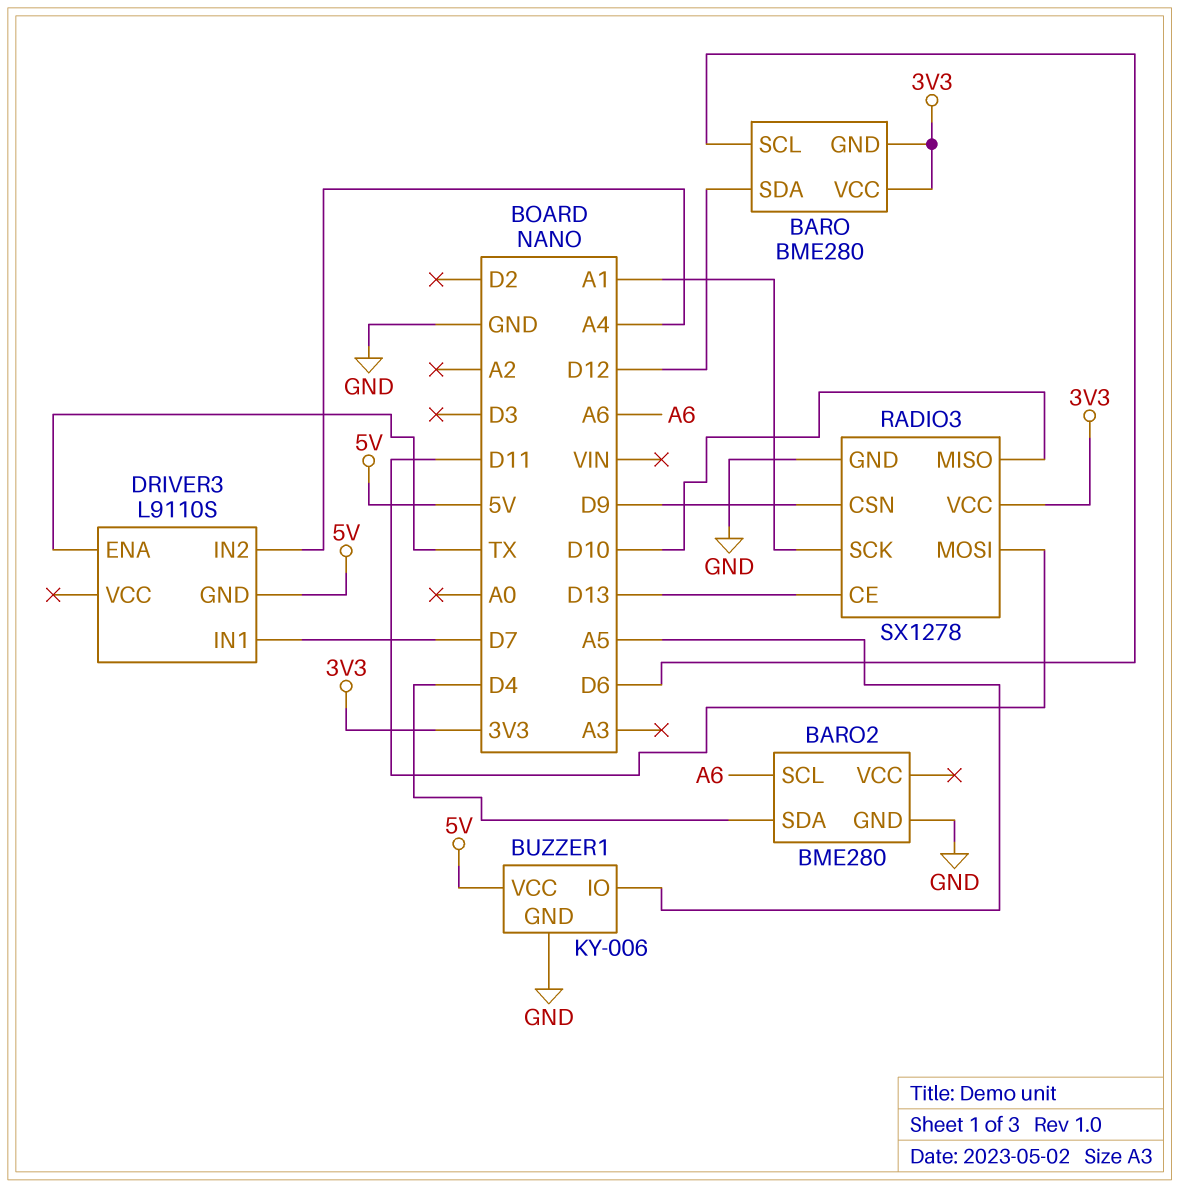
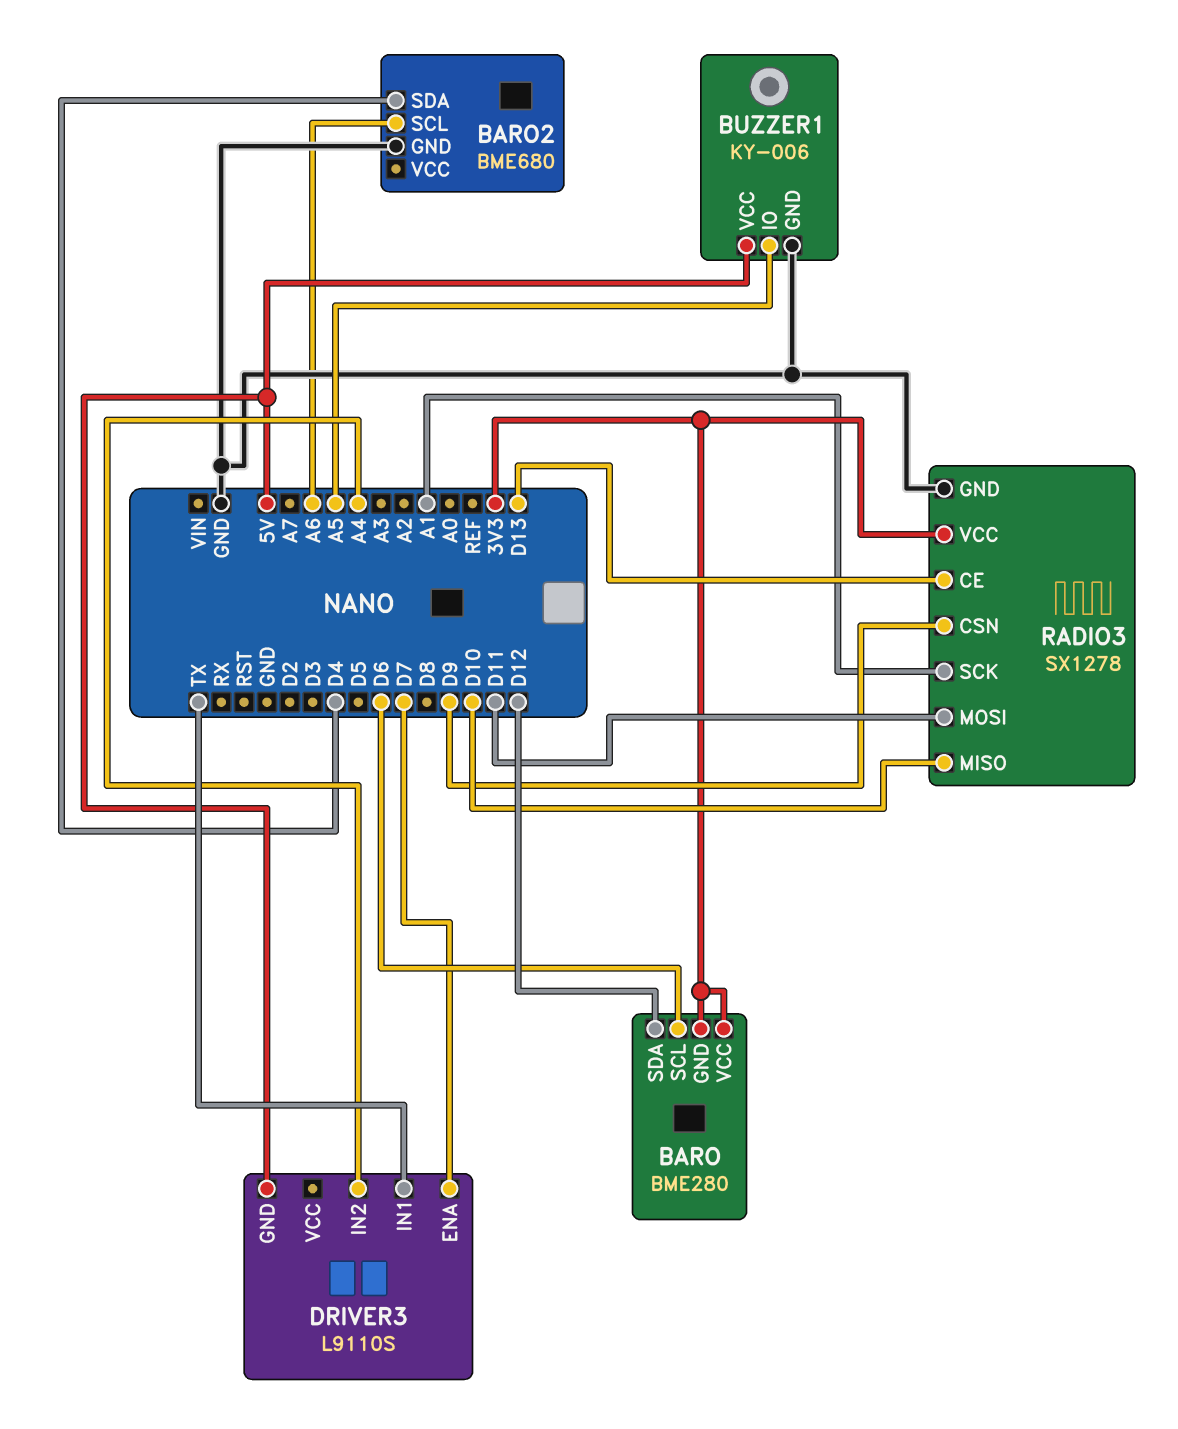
BARO2: BME280 -> BME680
DRIVER3 pin ENA: TX -> D7
DRIVER3 pin IN1: D7 -> TX

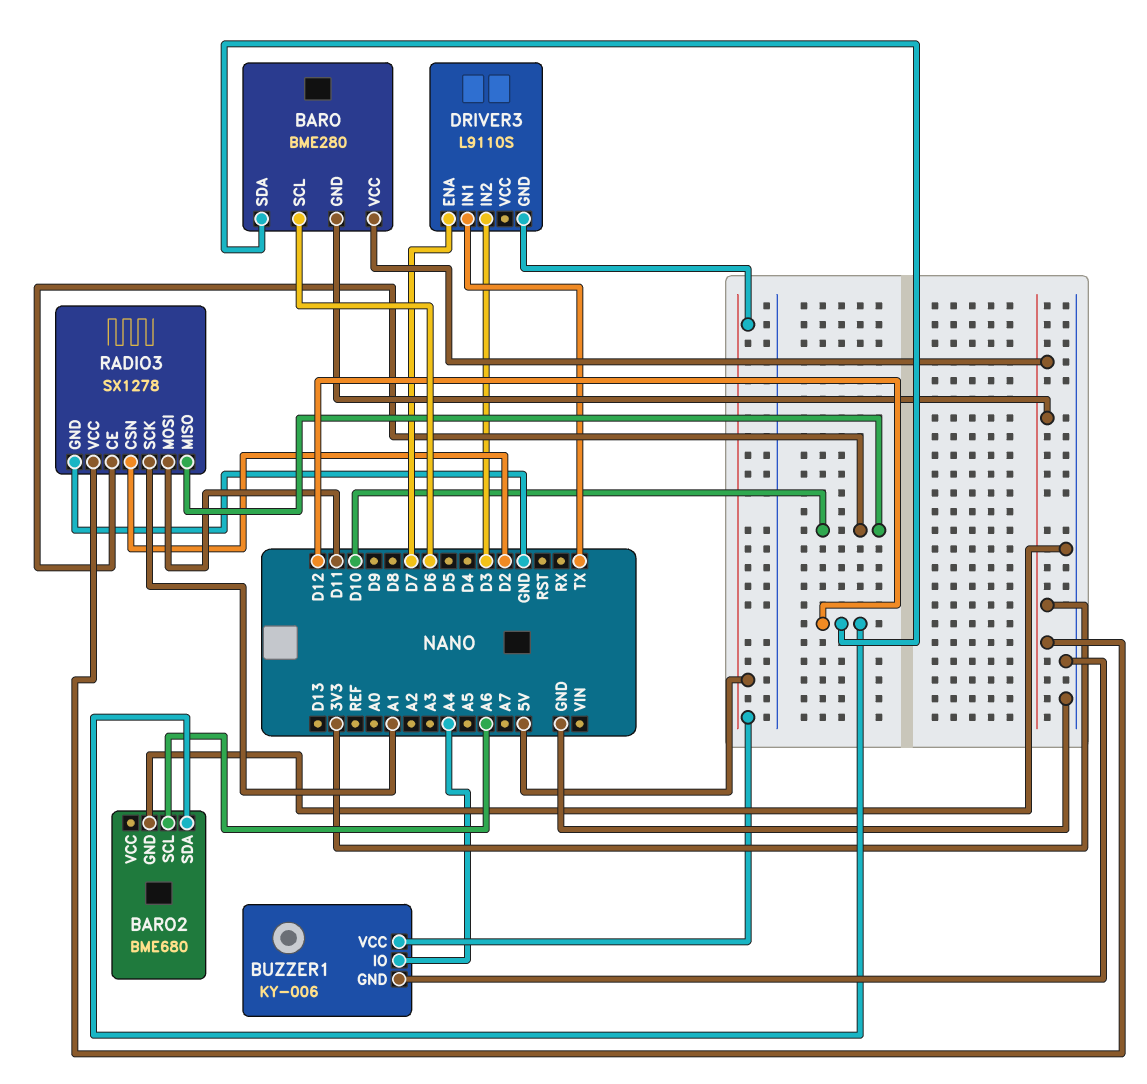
BARO2 pin SDA: D4 -> D12
BUZZER1 pin IO: A5 -> A4
DRIVER3 pin IN2: A4 -> D3
RADIO3 pin CE: D13 -> D10
RADIO3 pin CSN: D9 -> D2

